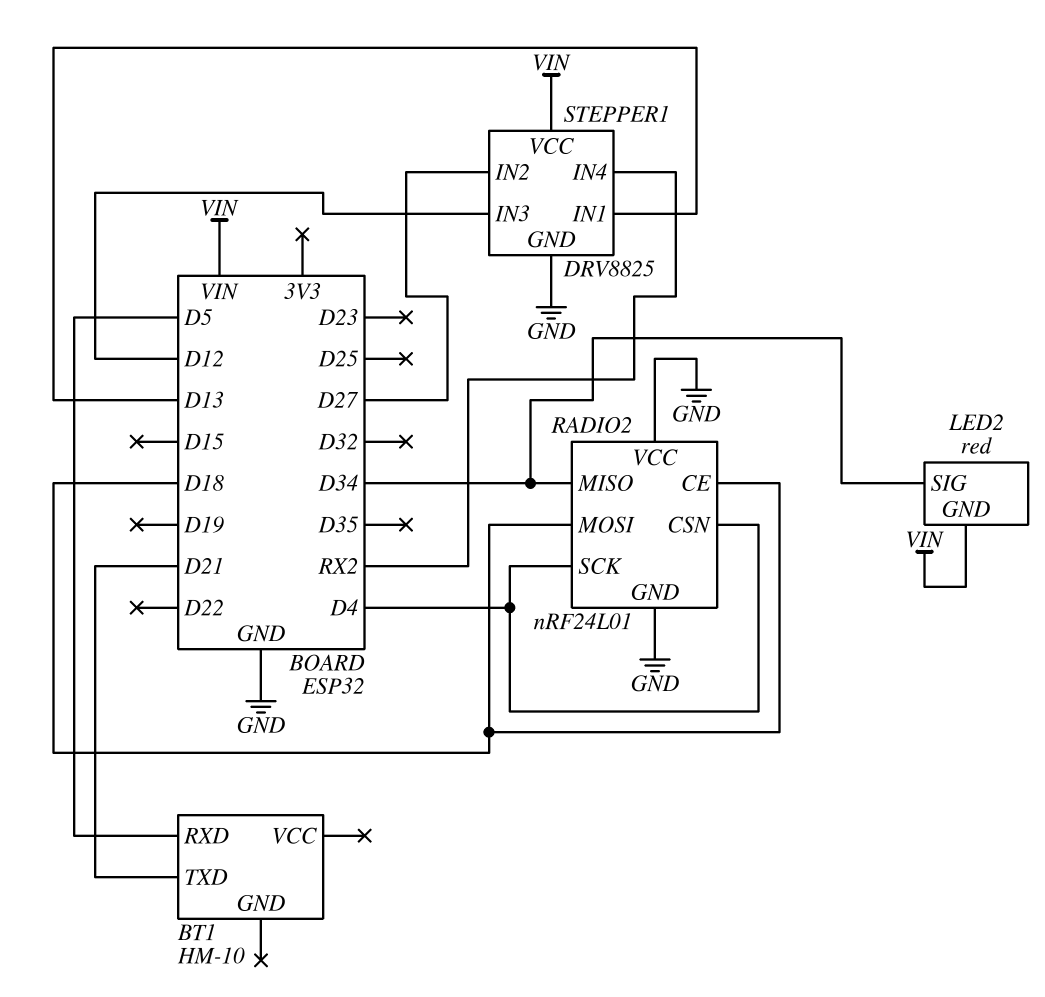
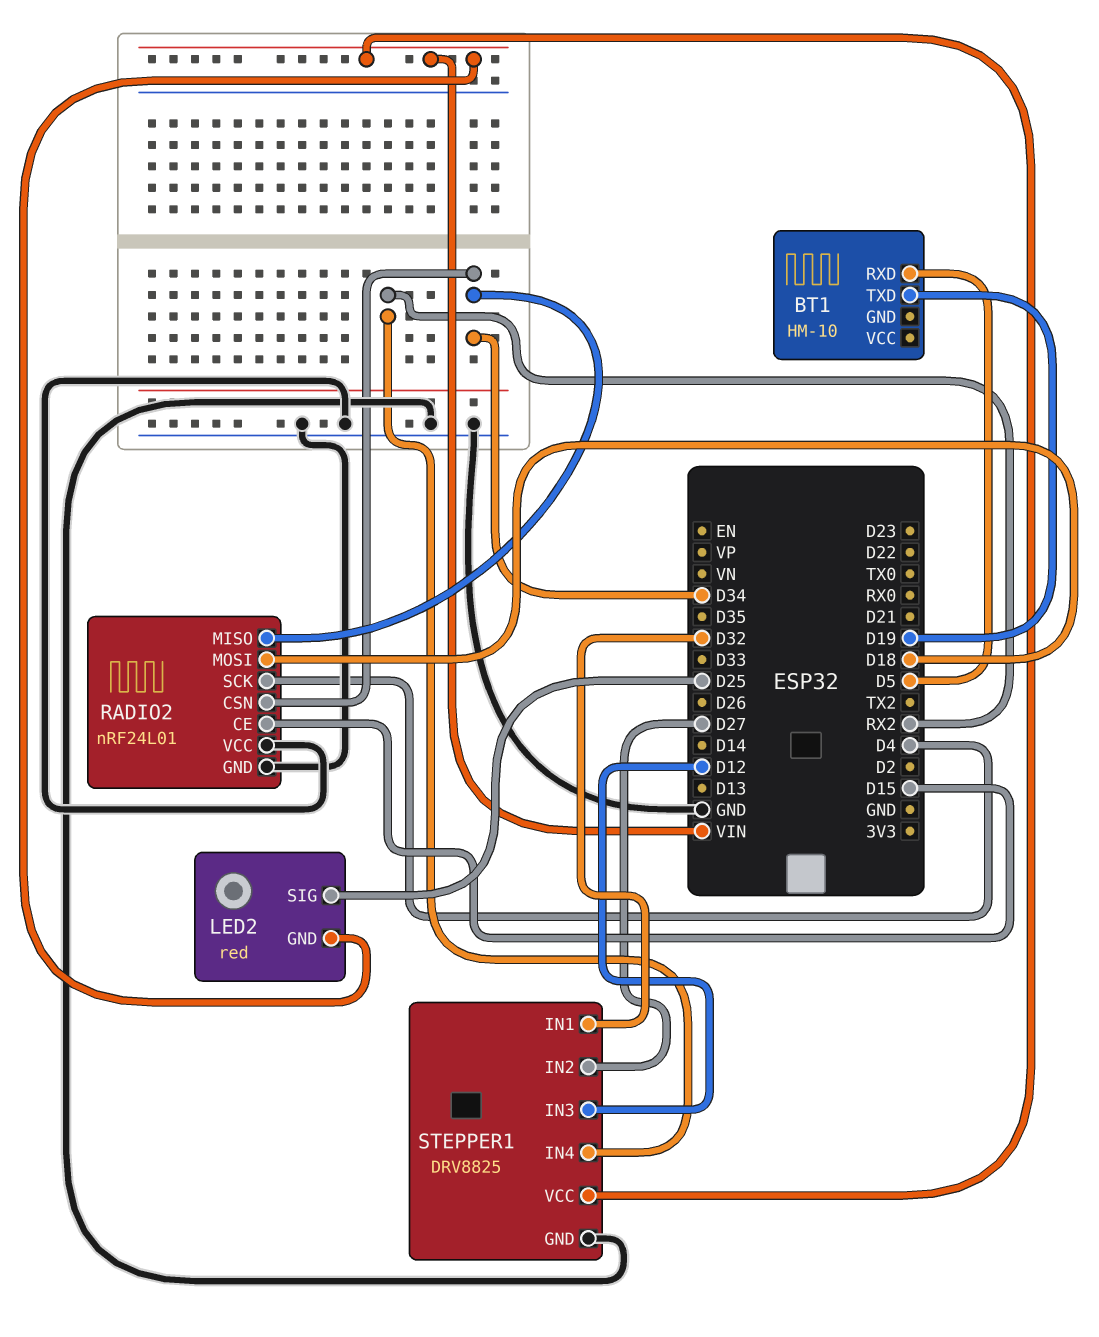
BT1 pin TXD: D21 -> D19
LED2 pin SIG: D34 -> D25
RADIO2 pin CE: D18 -> D15
RADIO2 pin CSN: D4 -> D34
STEPPER1 pin IN1: D13 -> D32

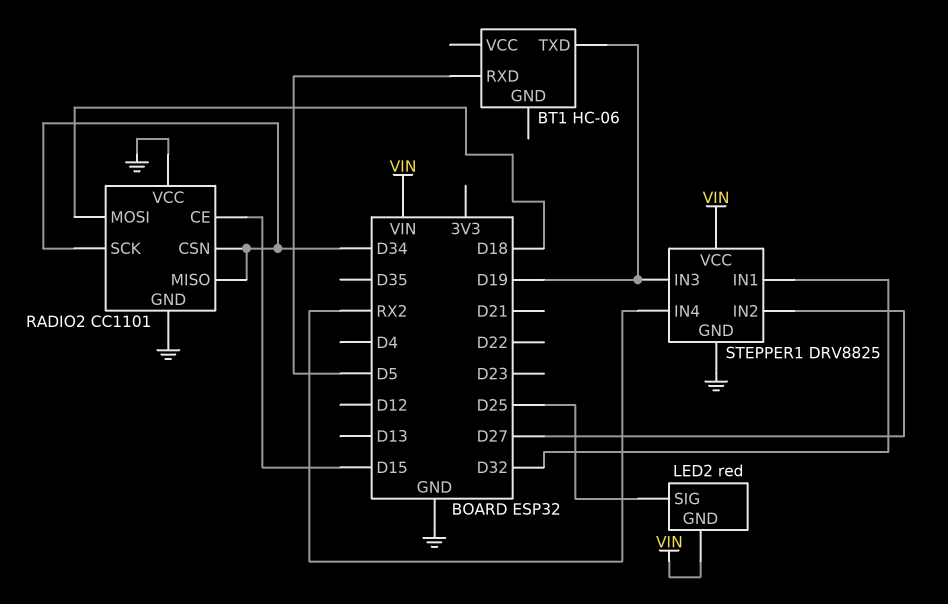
BT1: HM-10 -> HC-06
RADIO2: nRF24L01 -> CC1101
RADIO2 pin SCK: D4 -> D34
STEPPER1 pin IN3: D12 -> D19

